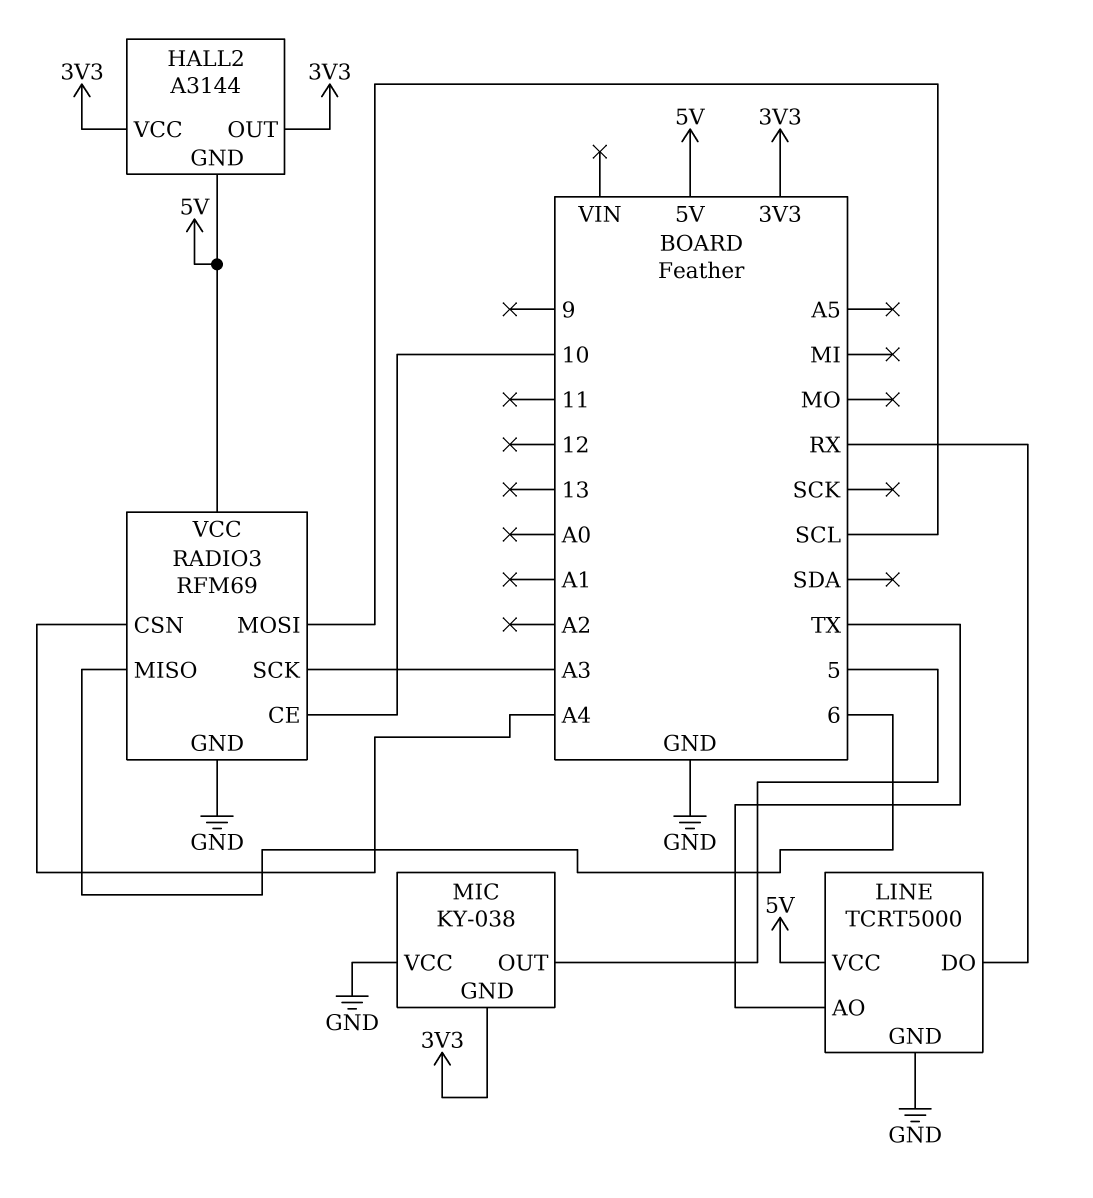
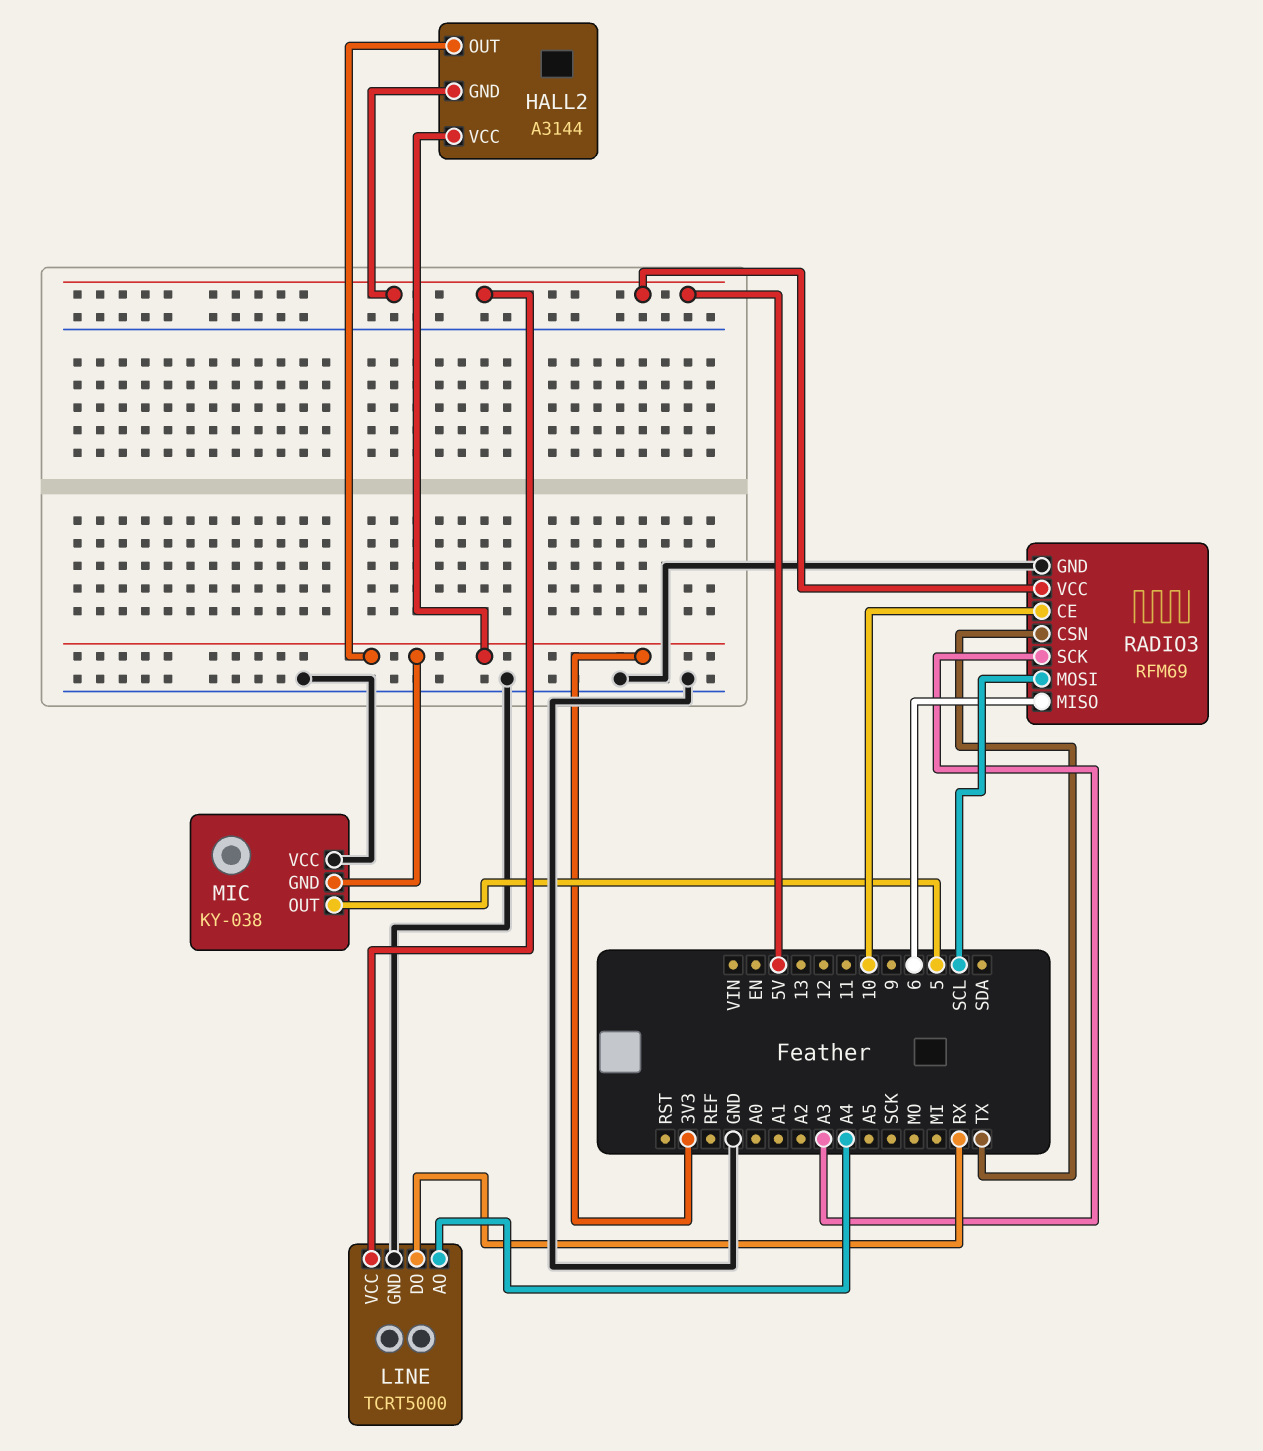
LINE pin AO: TX -> A4
RADIO3 pin CSN: A4 -> TX

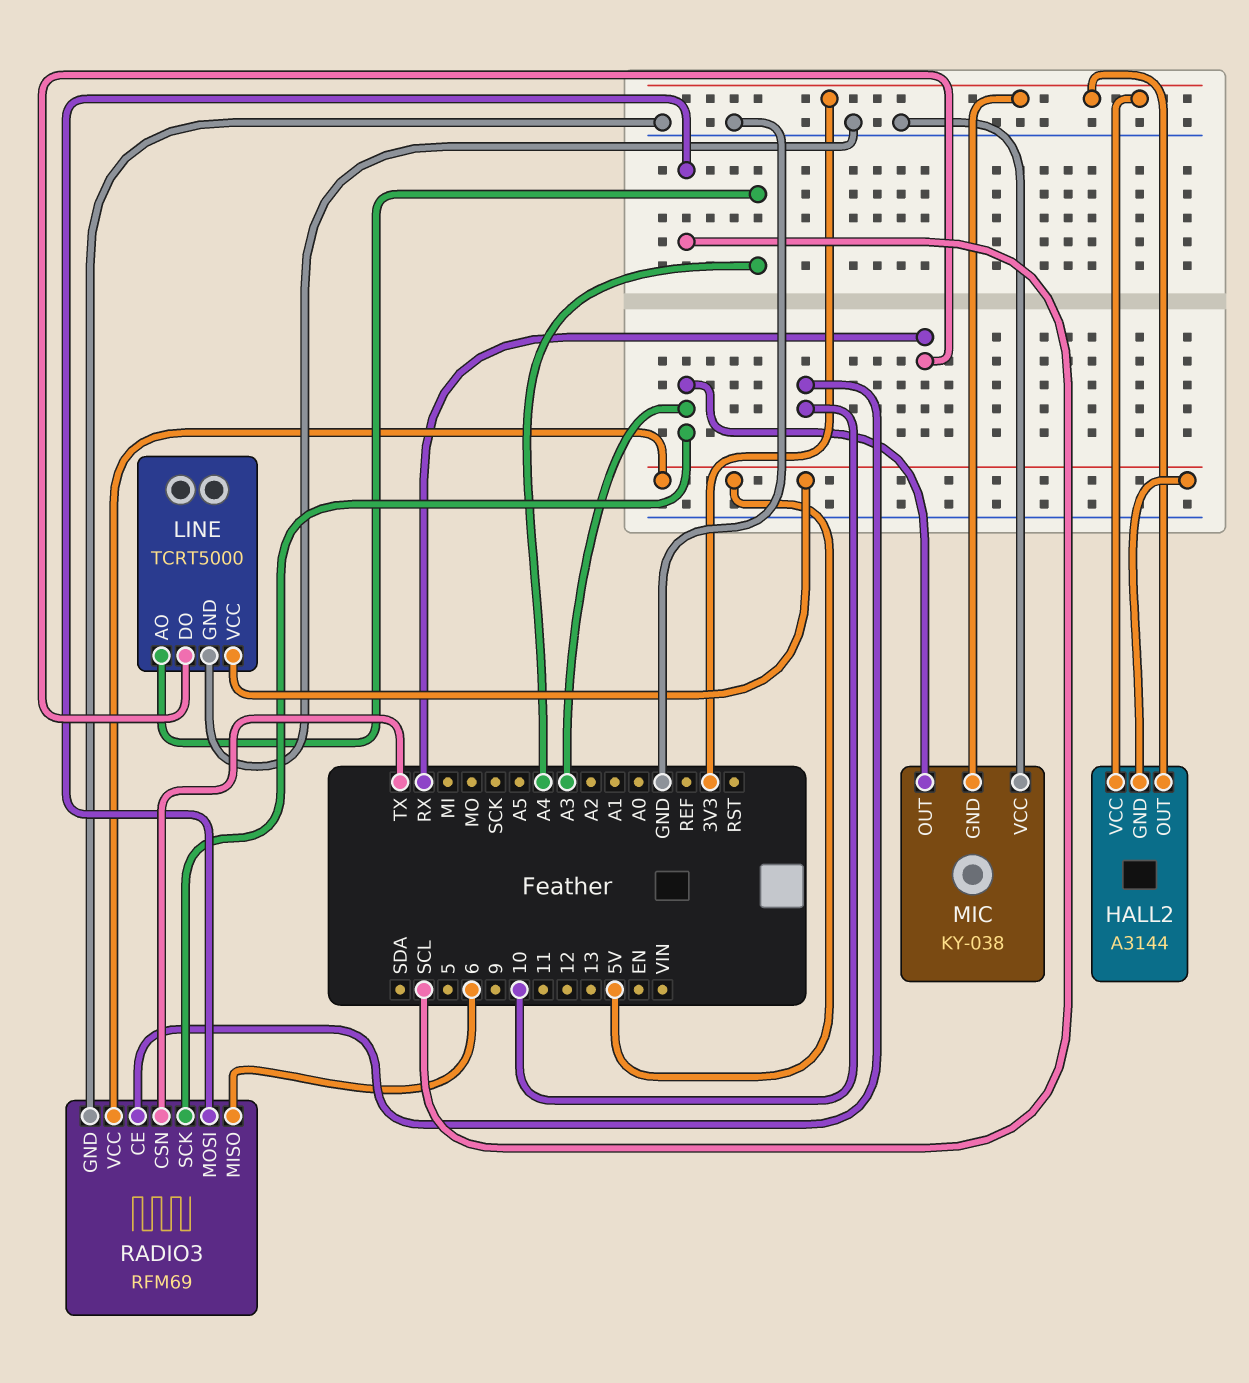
MIC pin OUT: 5 -> A3

